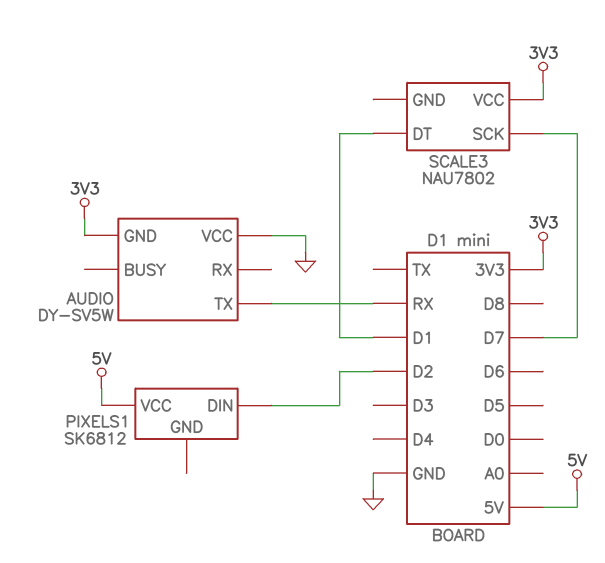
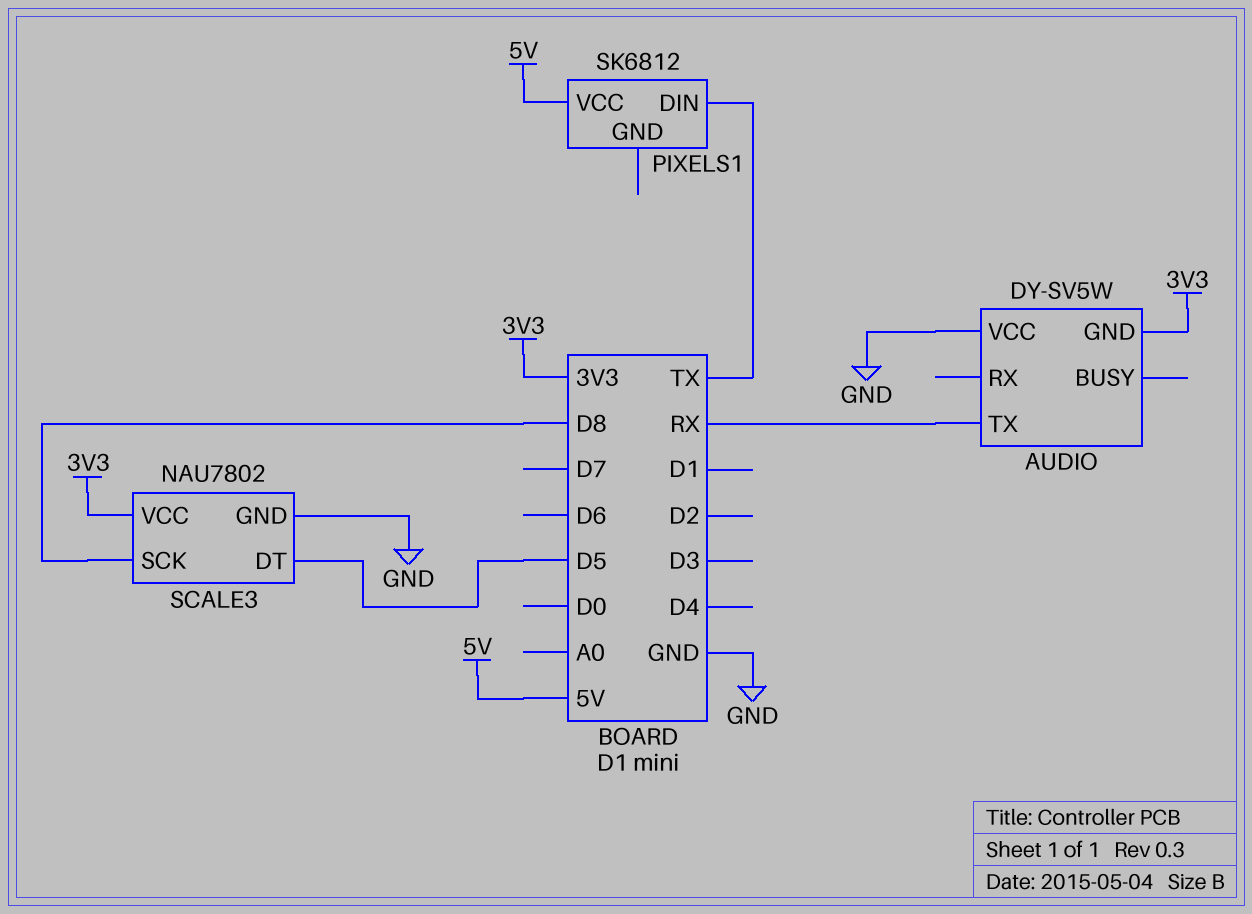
PIXELS1 pin DIN: D2 -> TX
SCALE3 pin DT: D1 -> D5
SCALE3 pin GND: none -> GND
SCALE3 pin SCK: D7 -> D8

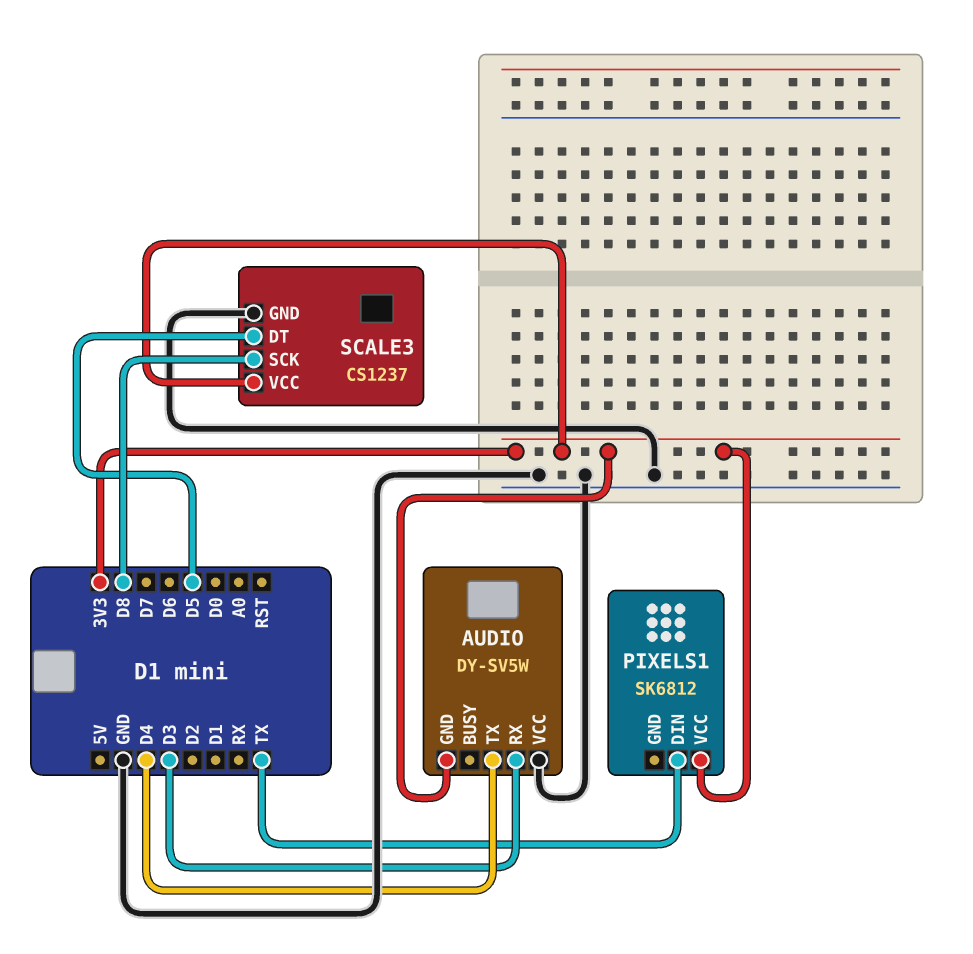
AUDIO pin RX: none -> D3
AUDIO pin TX: RX -> D4
PIXELS1 pin VCC: 5V -> 3V3
SCALE3: NAU7802 -> CS1237

